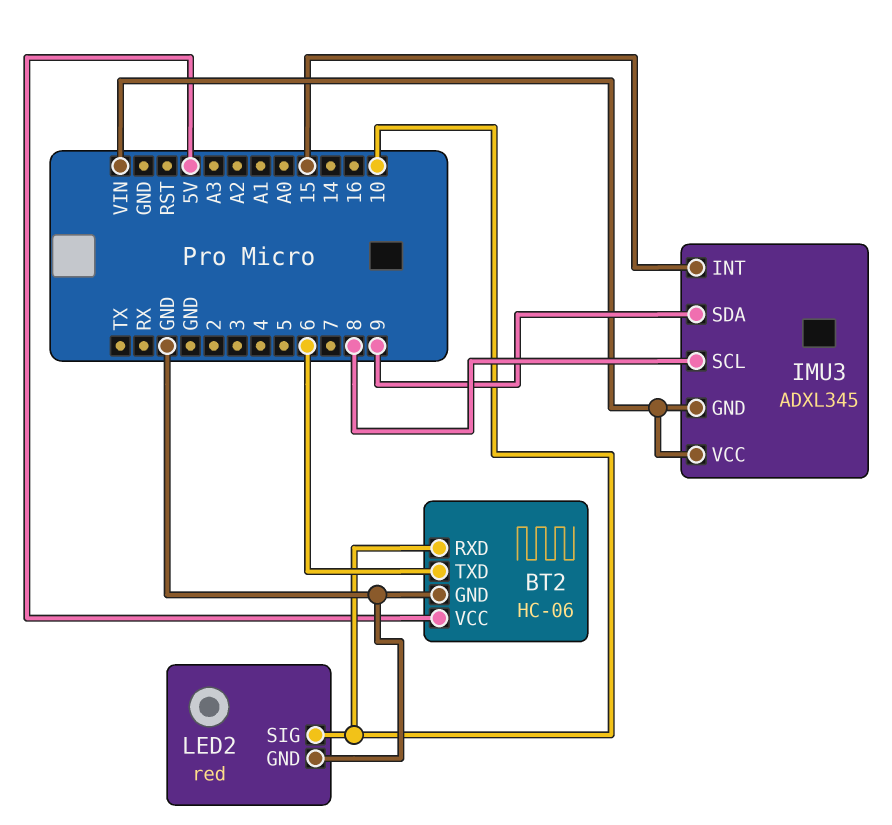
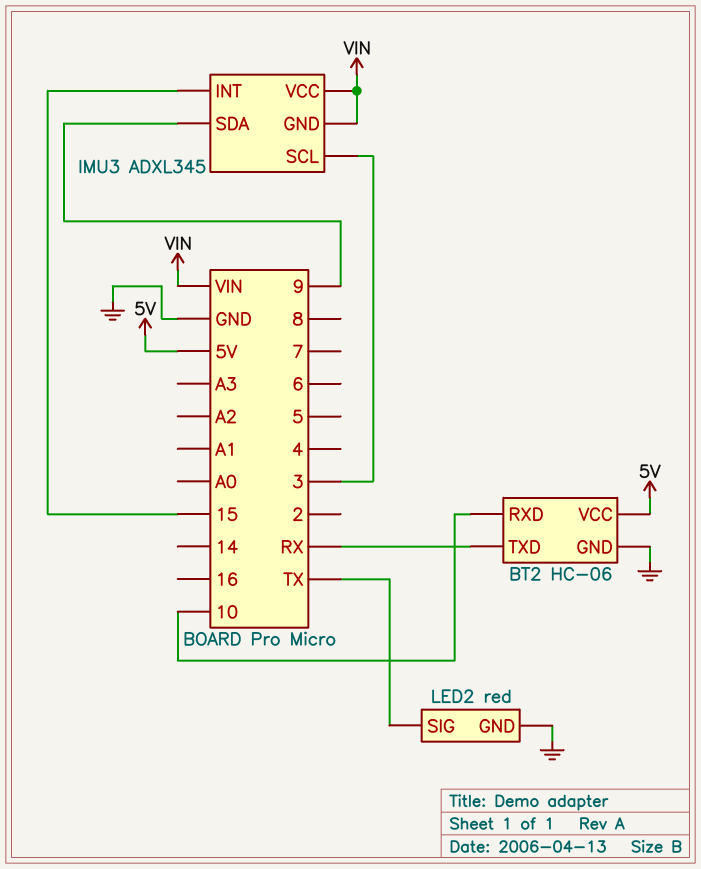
BT2 pin TXD: 6 -> RX
IMU3 pin SCL: 8 -> 3
LED2 pin SIG: 10 -> TX

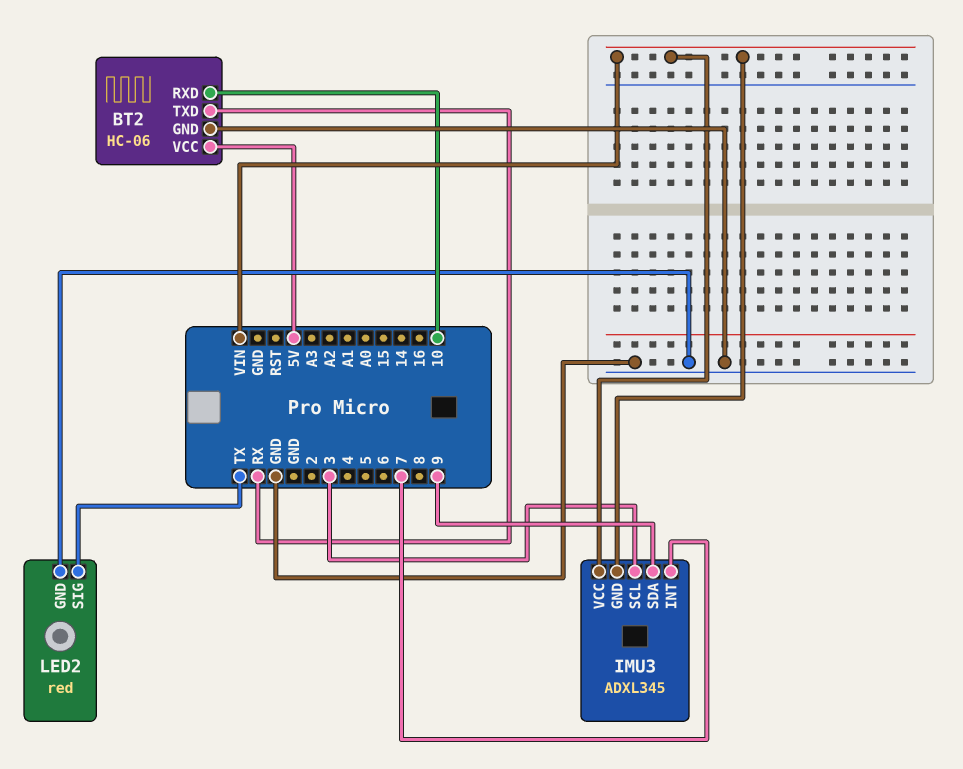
IMU3 pin INT: 15 -> 7

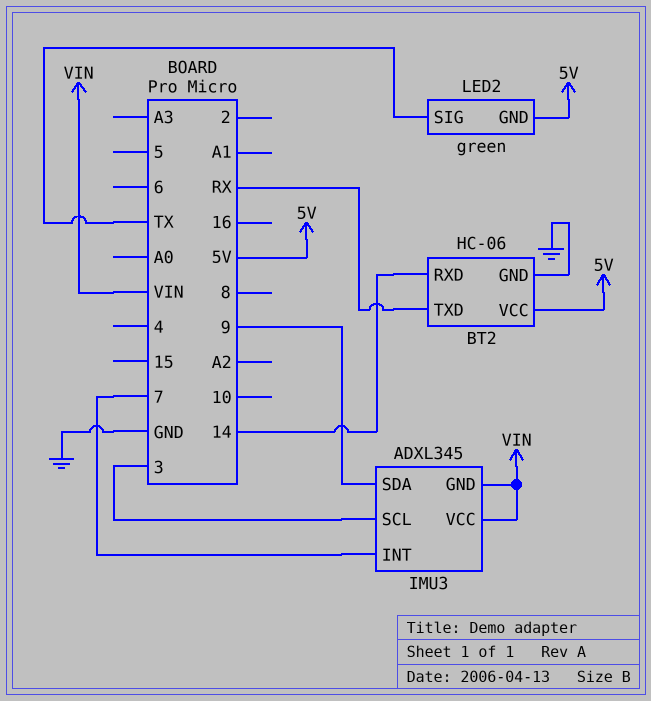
BT2 pin RXD: 10 -> 14
LED2: red -> green
LED2 pin GND: GND -> 5V

